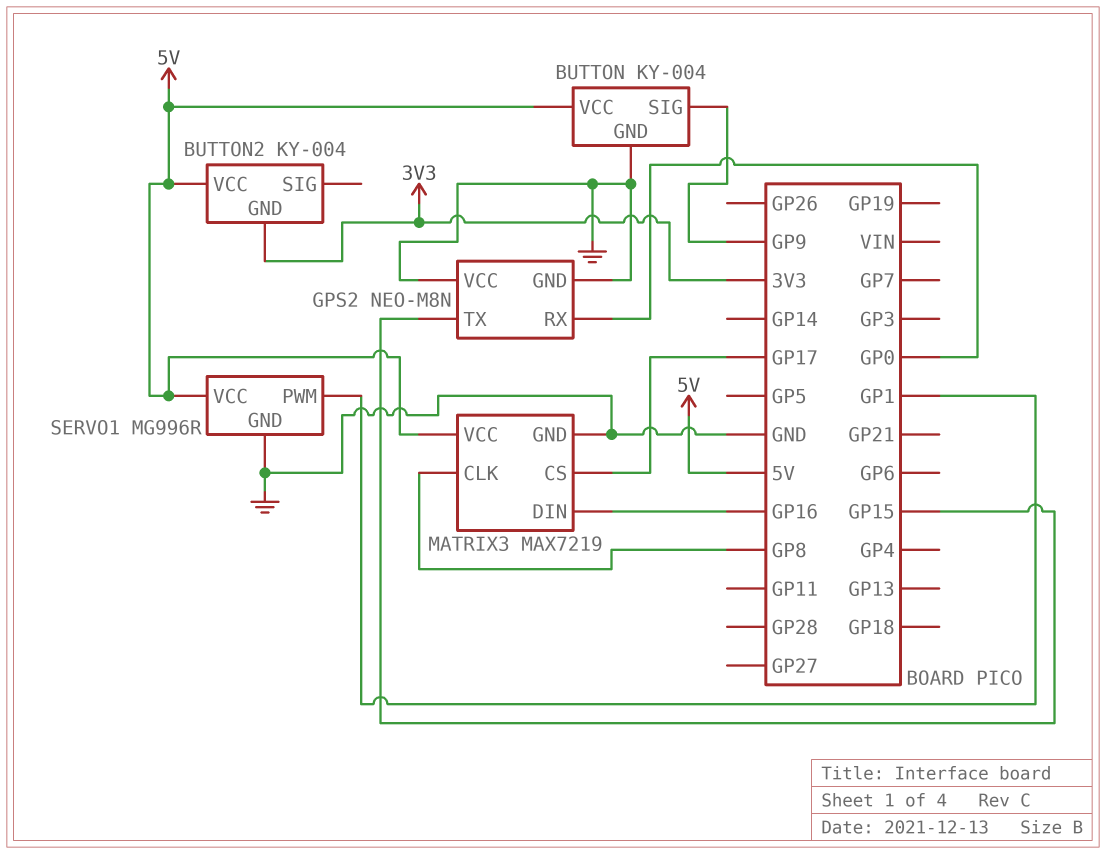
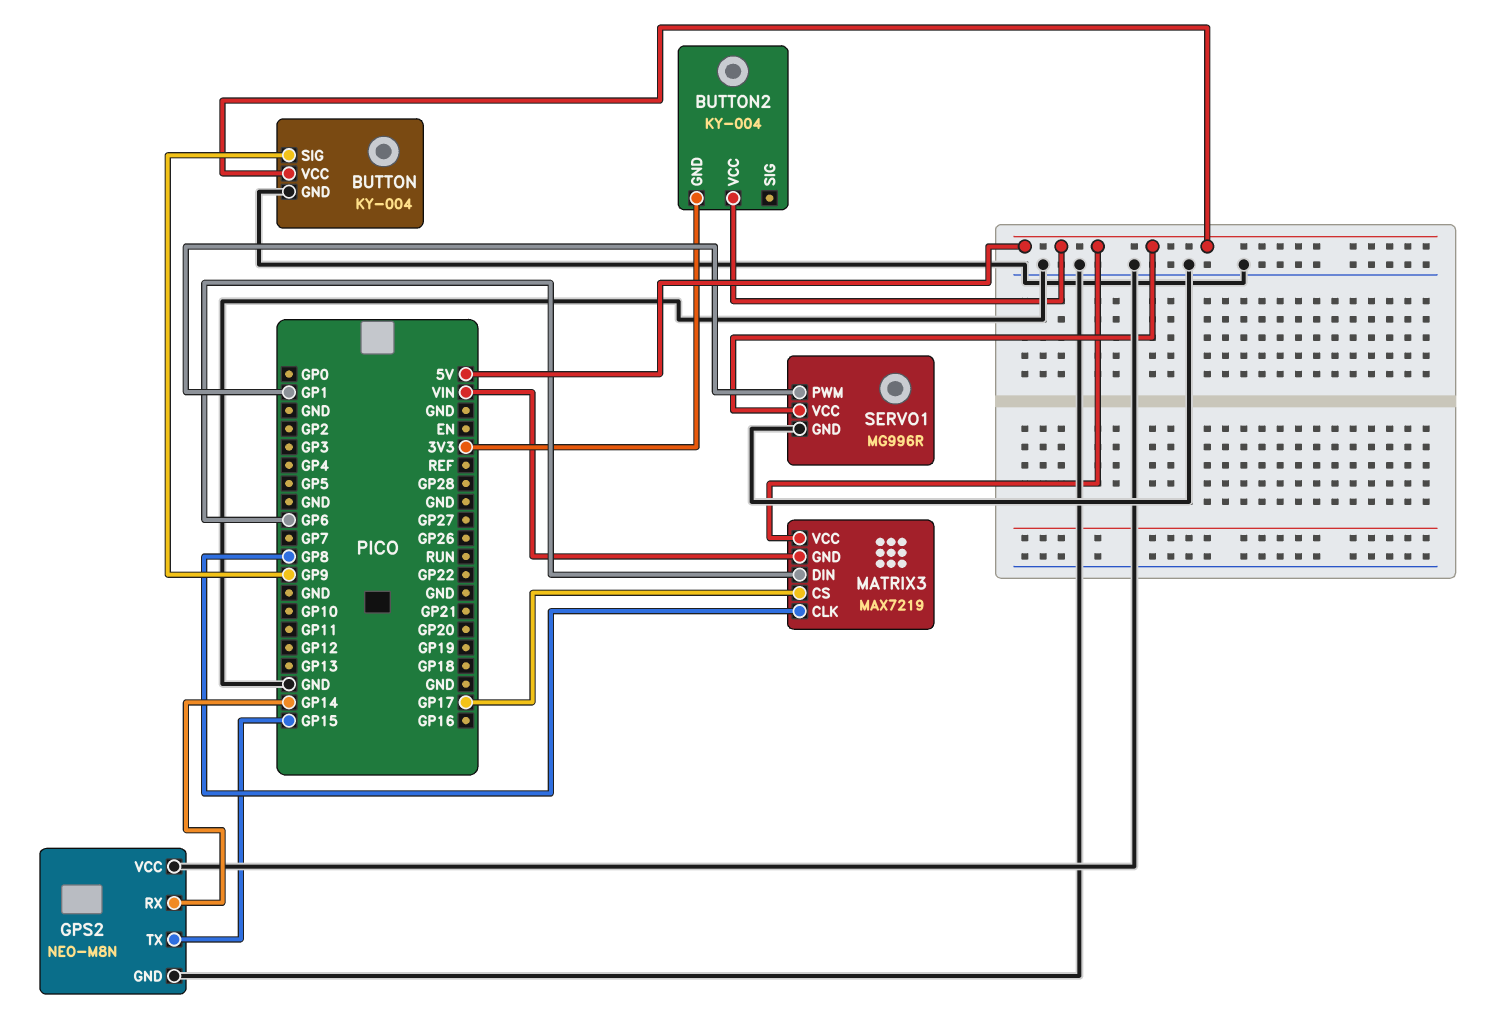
GPS2 pin RX: GP0 -> GP14
MATRIX3 pin DIN: GP16 -> GP6
MATRIX3 pin GND: GND -> VIN

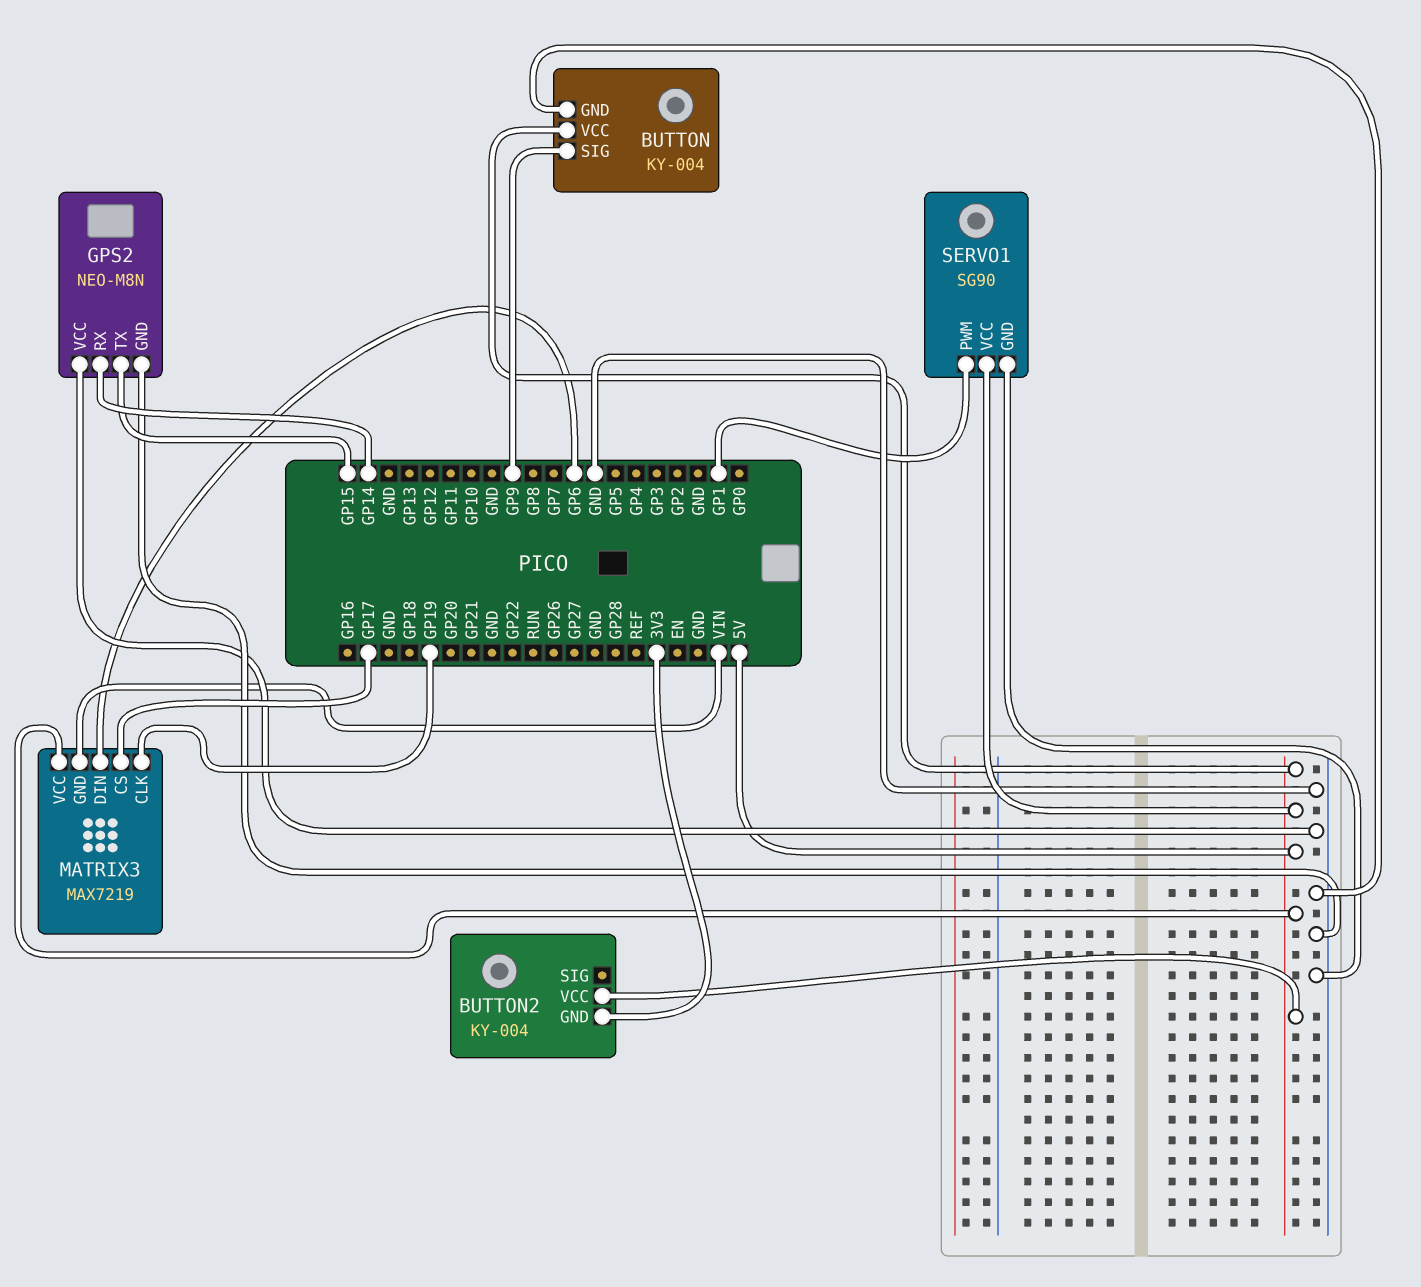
MATRIX3 pin CLK: GP8 -> GP19
SERVO1: MG996R -> SG90

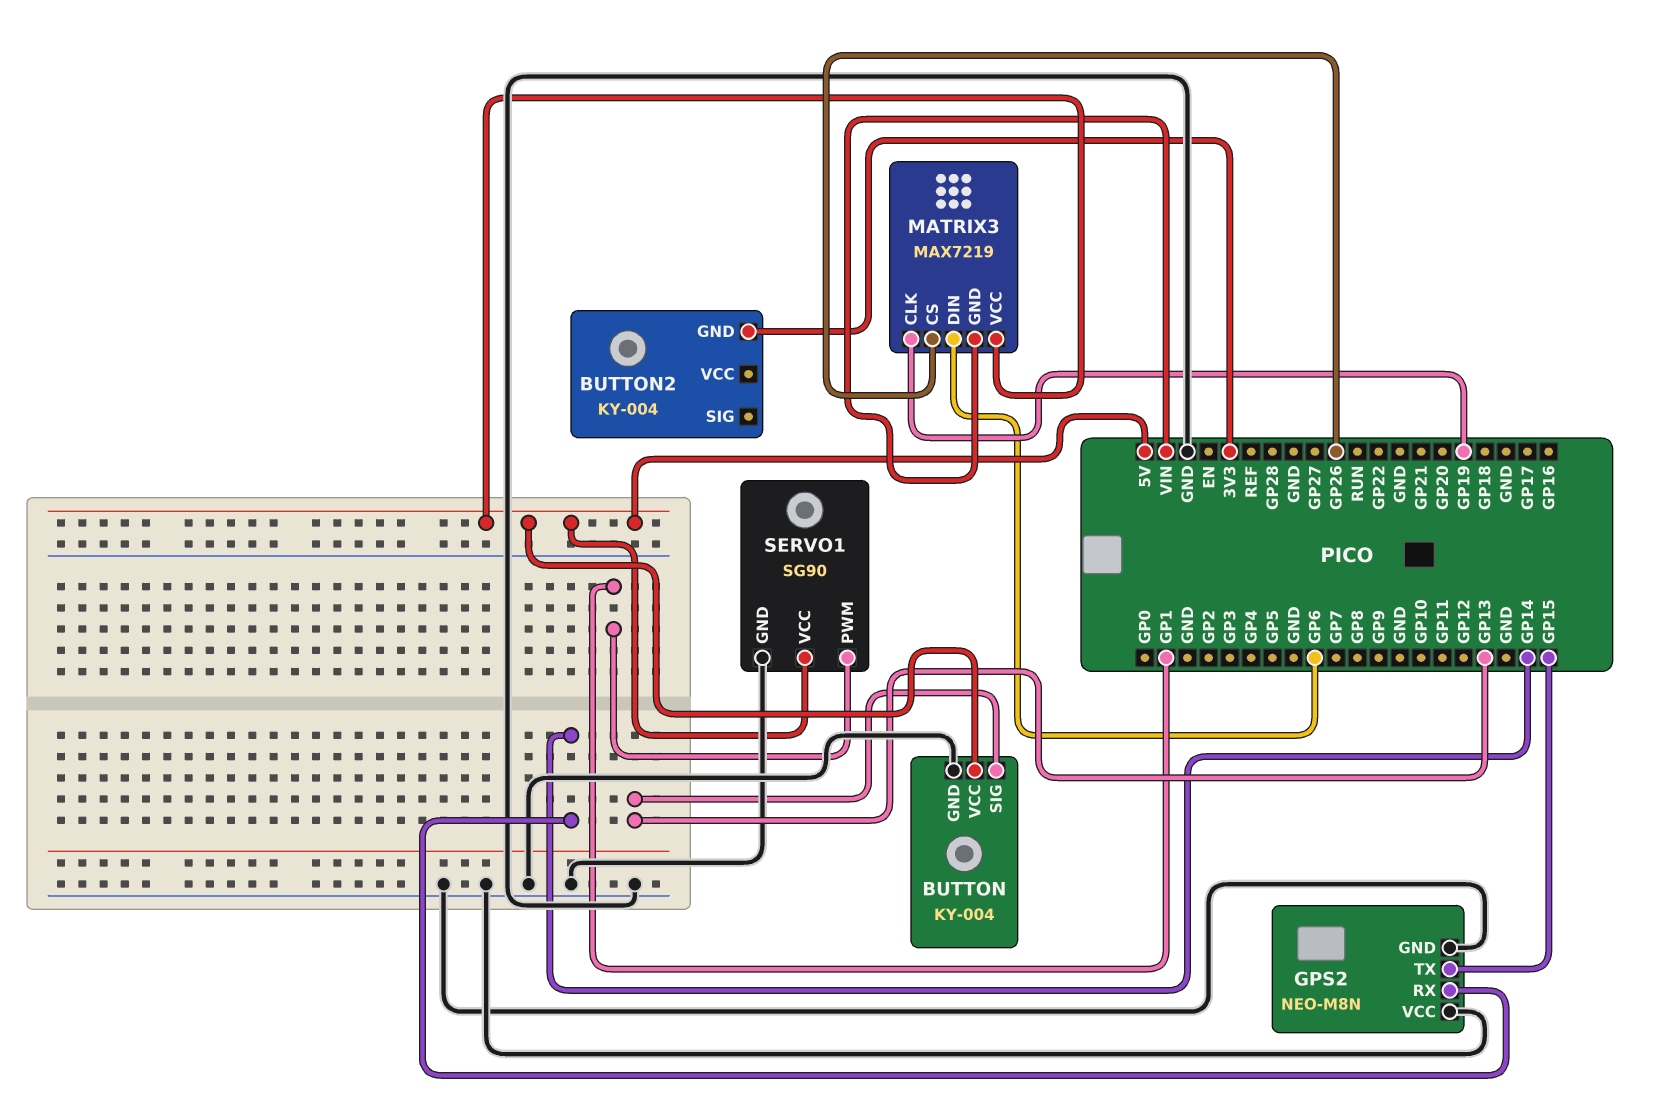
BUTTON pin SIG: GP9 -> GP13
BUTTON2 pin VCC: 5V -> none
MATRIX3 pin CS: GP17 -> GP26

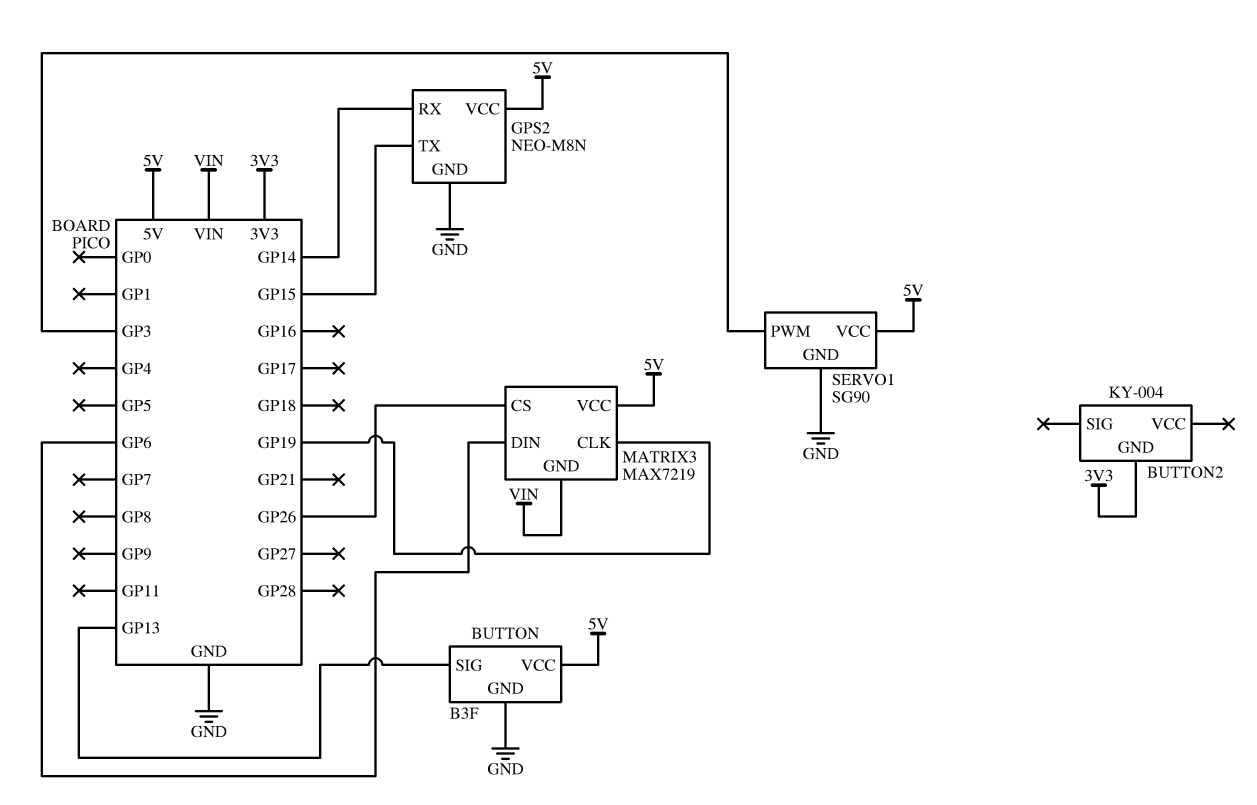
BUTTON: KY-004 -> B3F
GPS2 pin VCC: GND -> 5V
SERVO1 pin PWM: GP1 -> GP3

